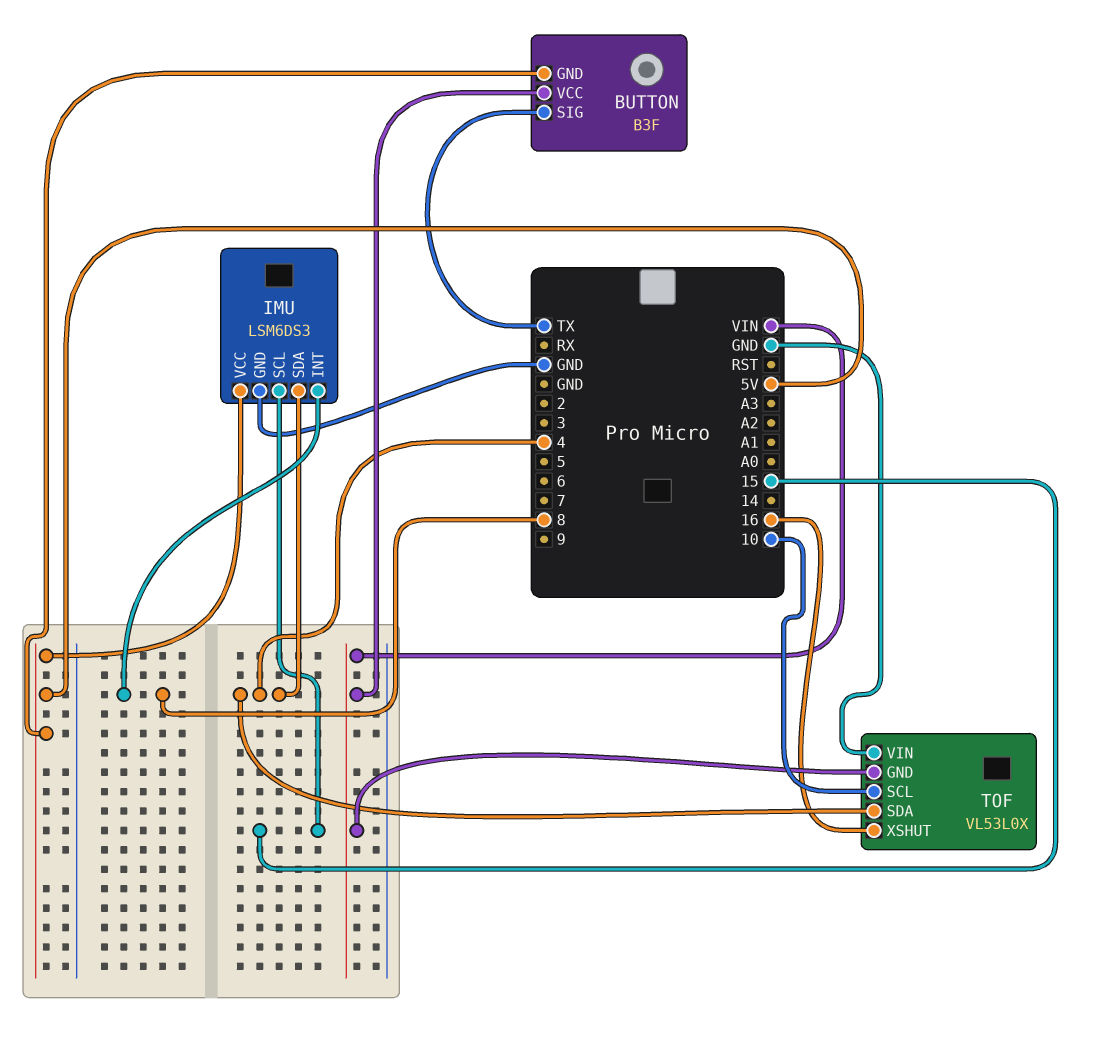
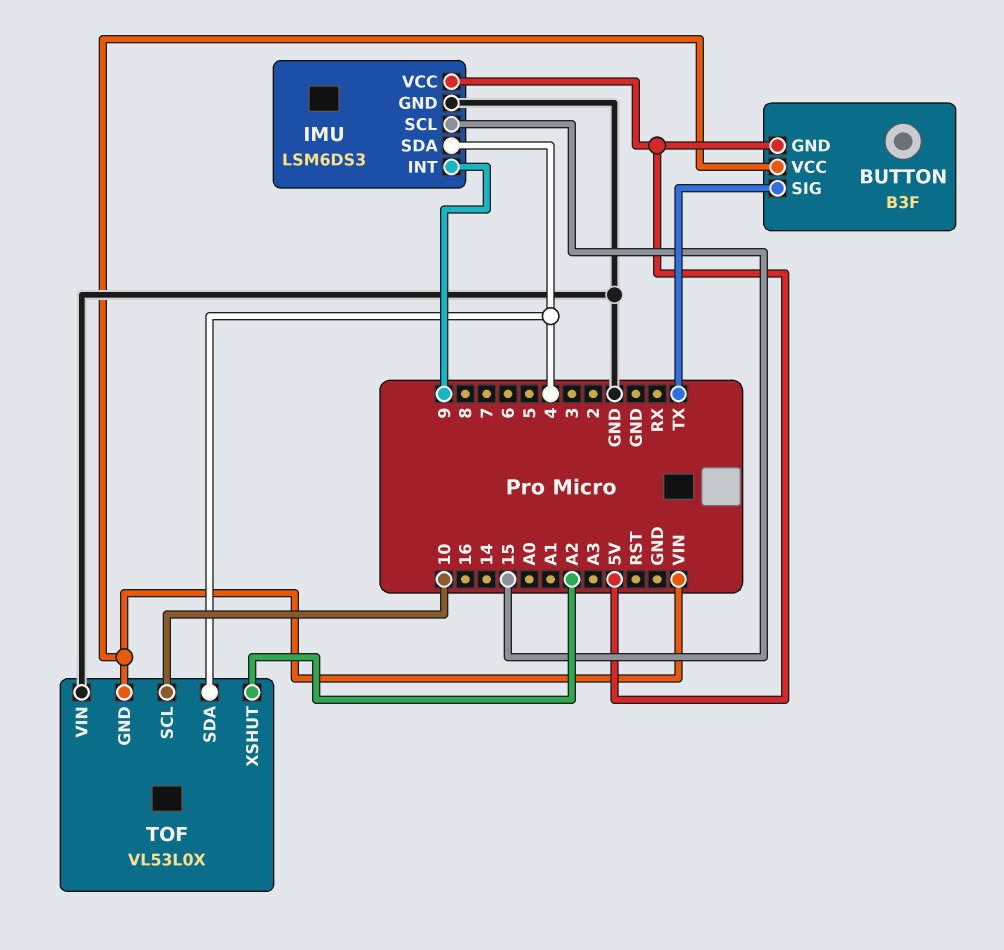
IMU pin INT: 8 -> 9
TOF pin XSHUT: 16 -> A2

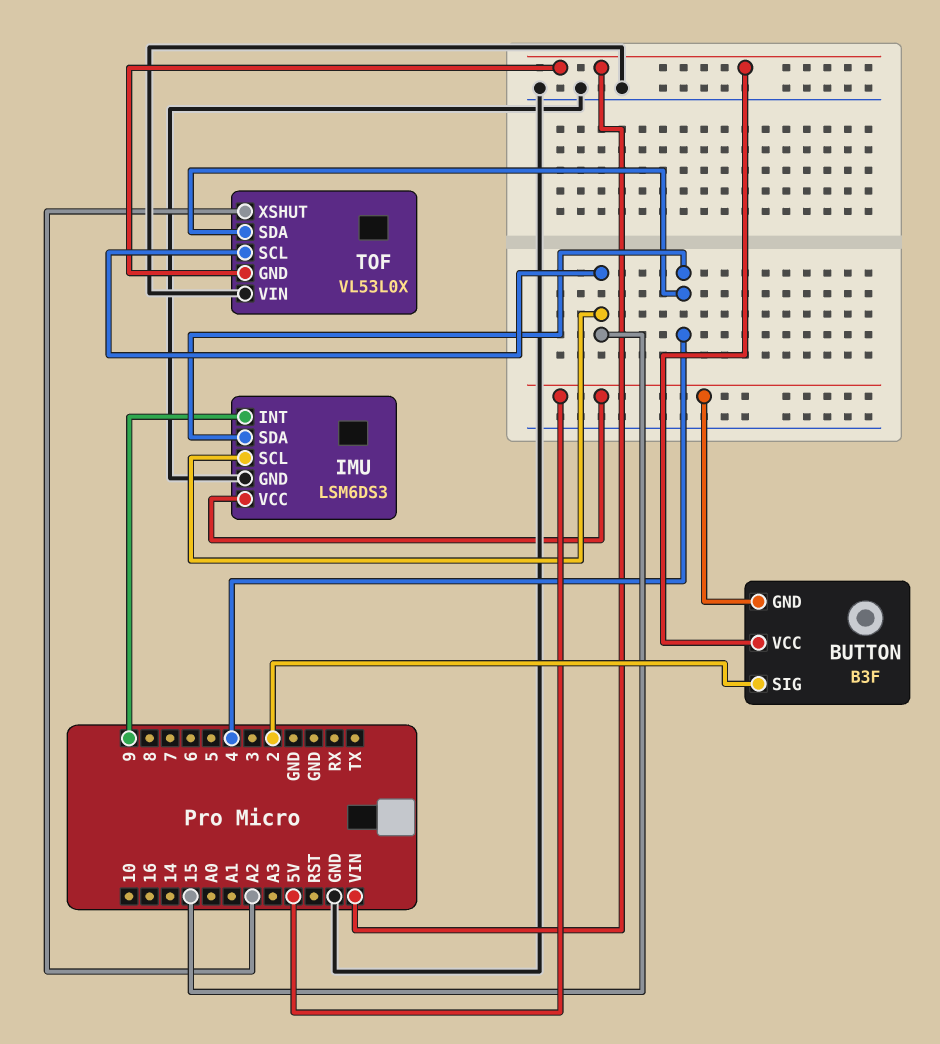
BUTTON pin SIG: TX -> 2
TOF pin SCL: 10 -> 15

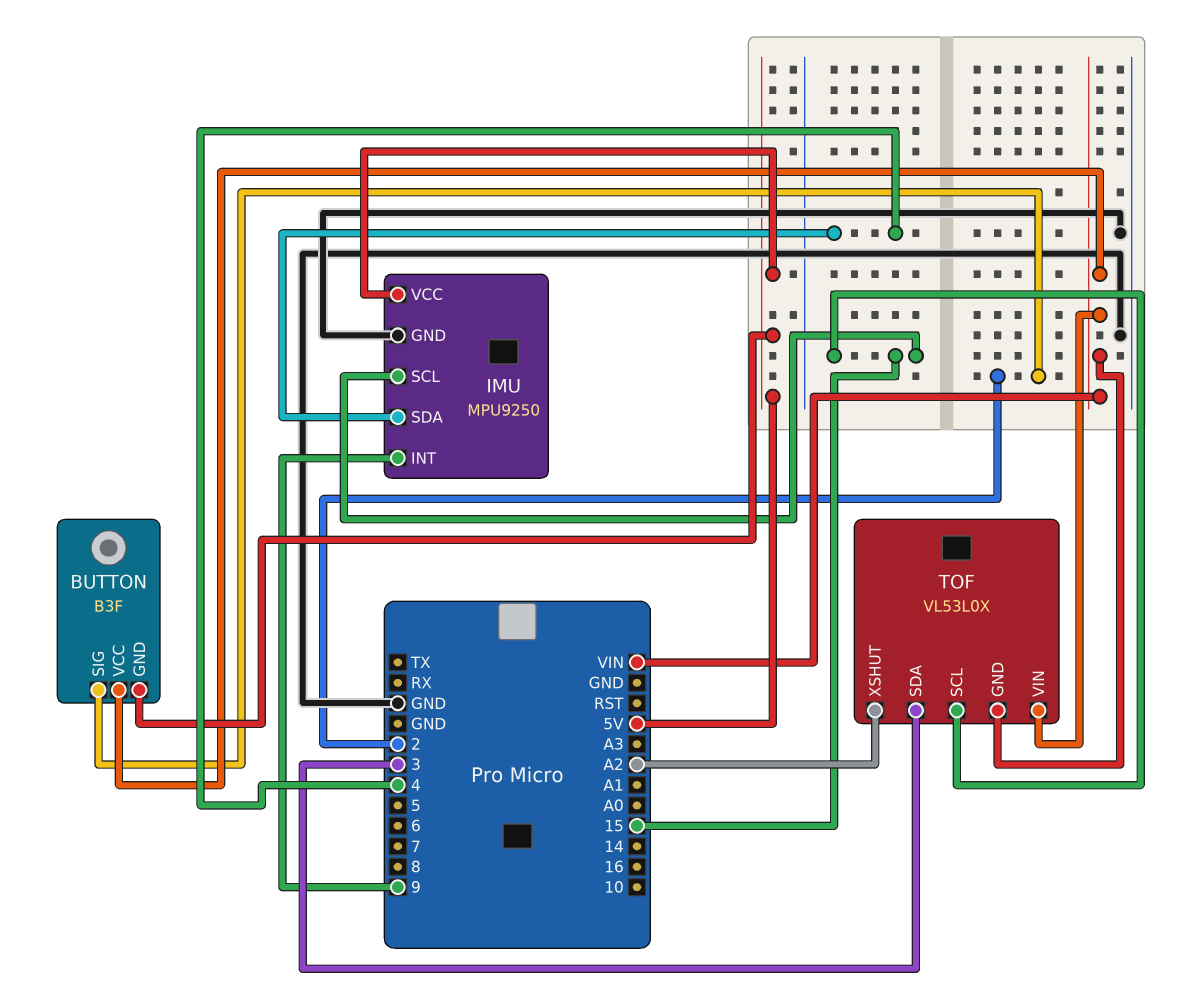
IMU: LSM6DS3 -> MPU9250
TOF pin SDA: 4 -> 3
TOF pin VIN: GND -> VIN

